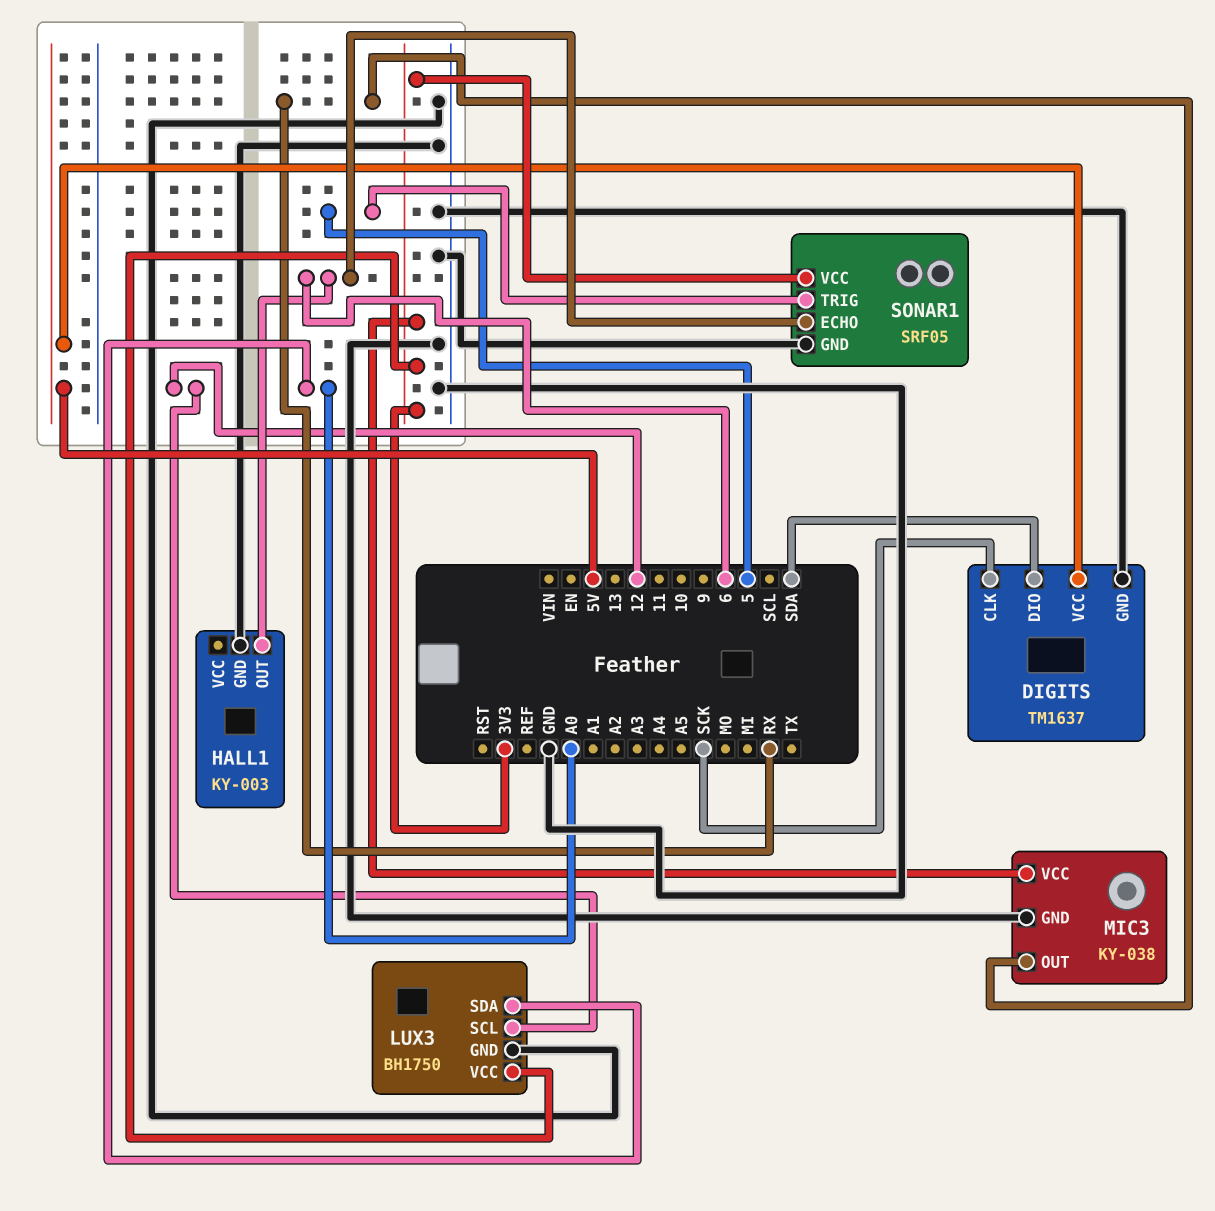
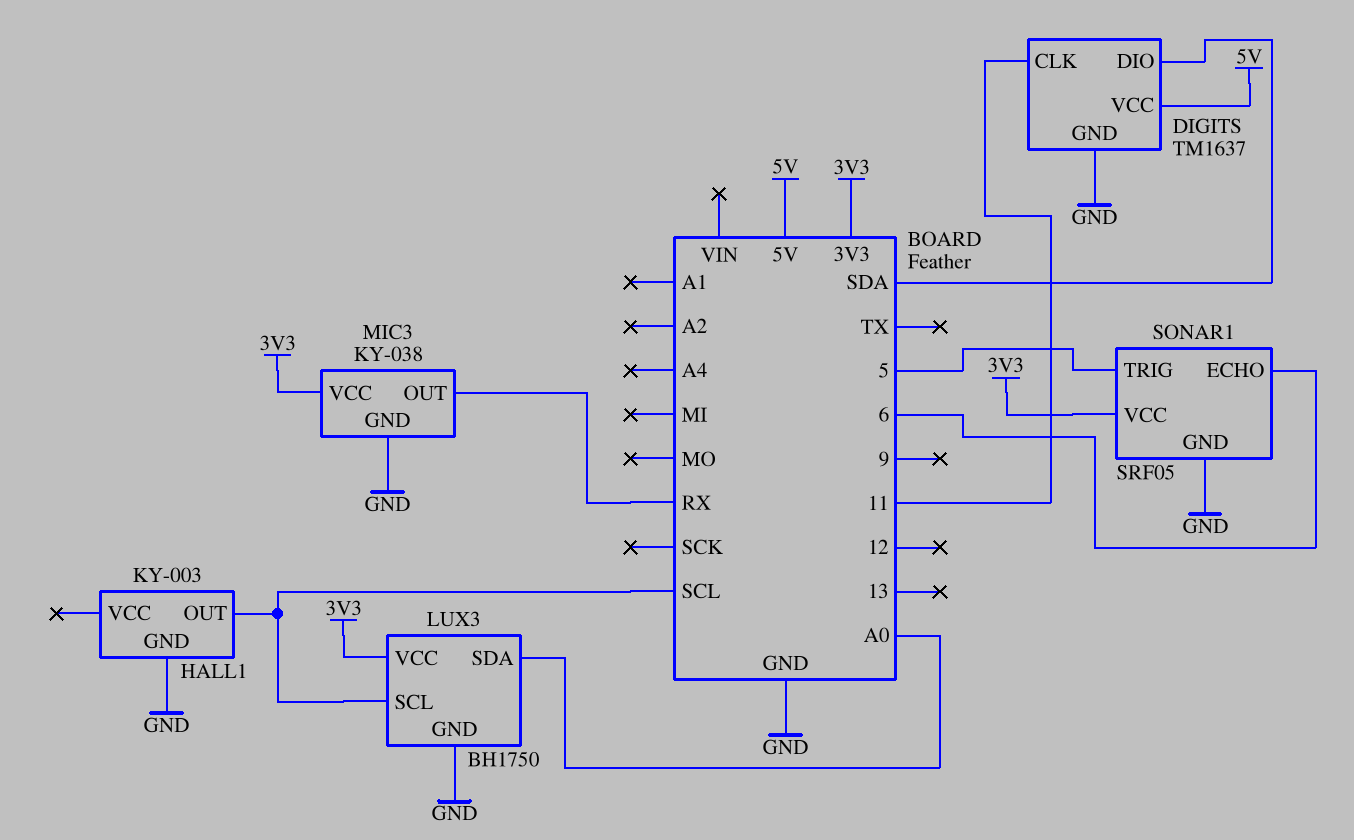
DIGITS pin CLK: SCK -> 11
HALL1 pin OUT: 6 -> SCL
LUX3 pin SCL: 12 -> SCL

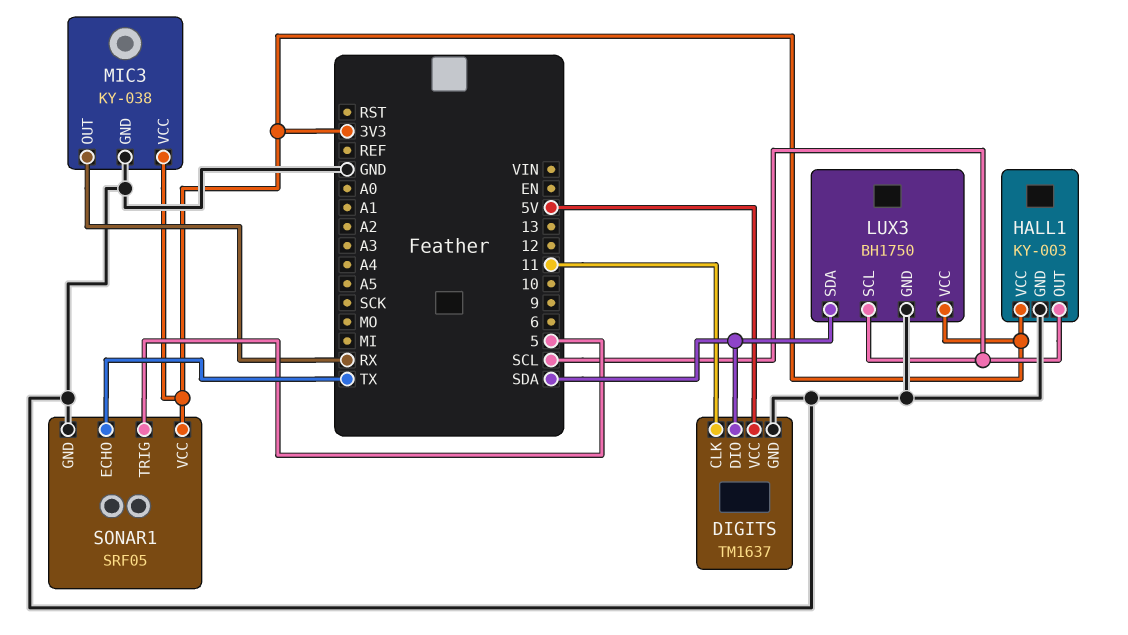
HALL1 pin VCC: none -> 3V3
LUX3 pin SDA: A0 -> SDA
SONAR1 pin ECHO: 6 -> TX

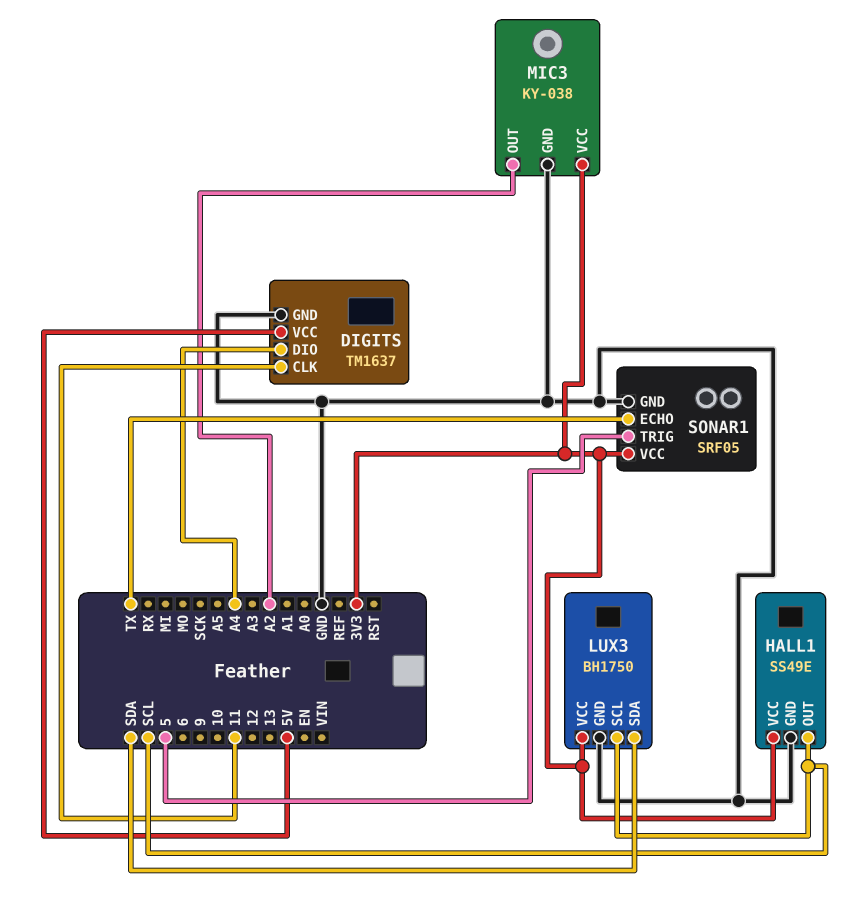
DIGITS pin DIO: SDA -> A4
HALL1: KY-003 -> SS49E
MIC3 pin OUT: RX -> A2

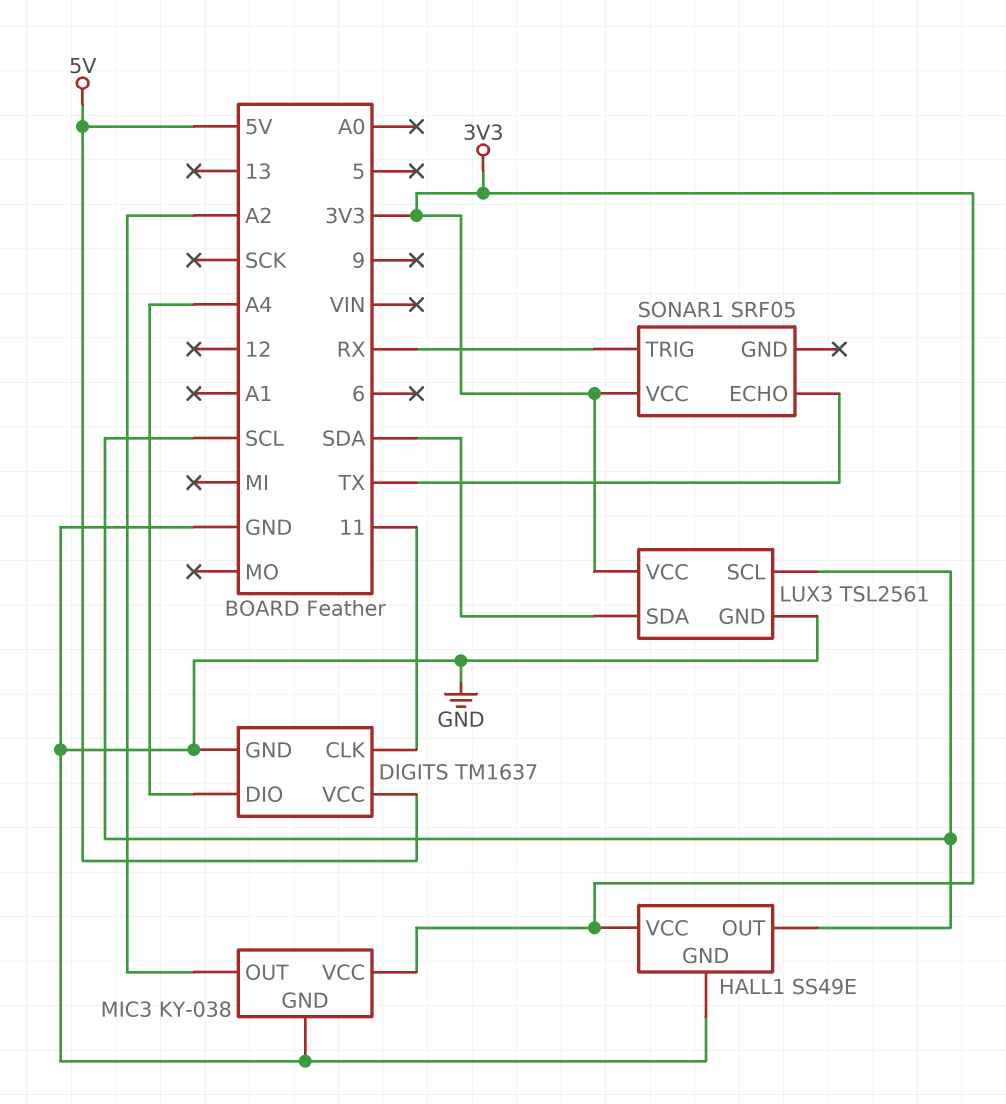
LUX3: BH1750 -> TSL2561
SONAR1 pin GND: GND -> none
SONAR1 pin TRIG: 5 -> RX

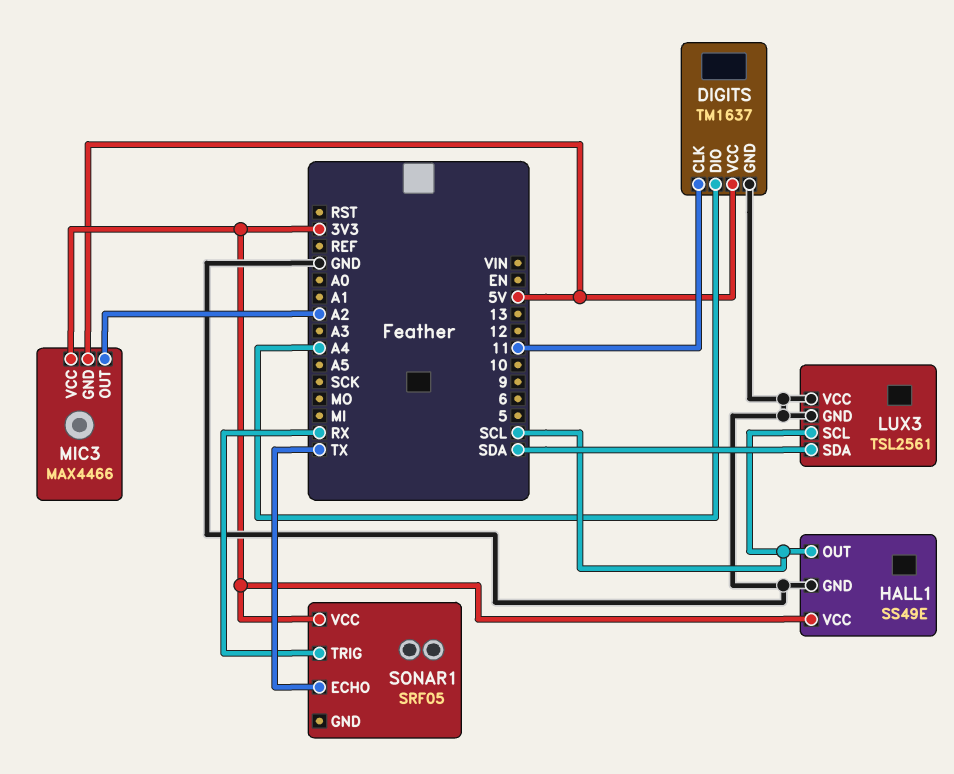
LUX3 pin VCC: 3V3 -> GND
MIC3: KY-038 -> MAX4466
MIC3 pin GND: GND -> 5V

